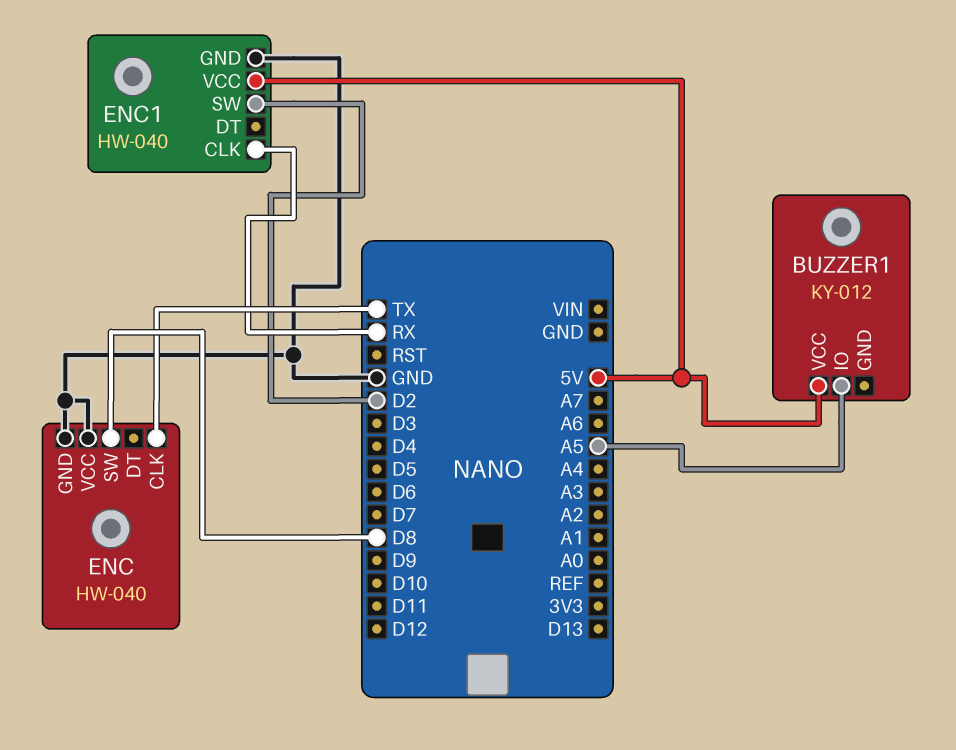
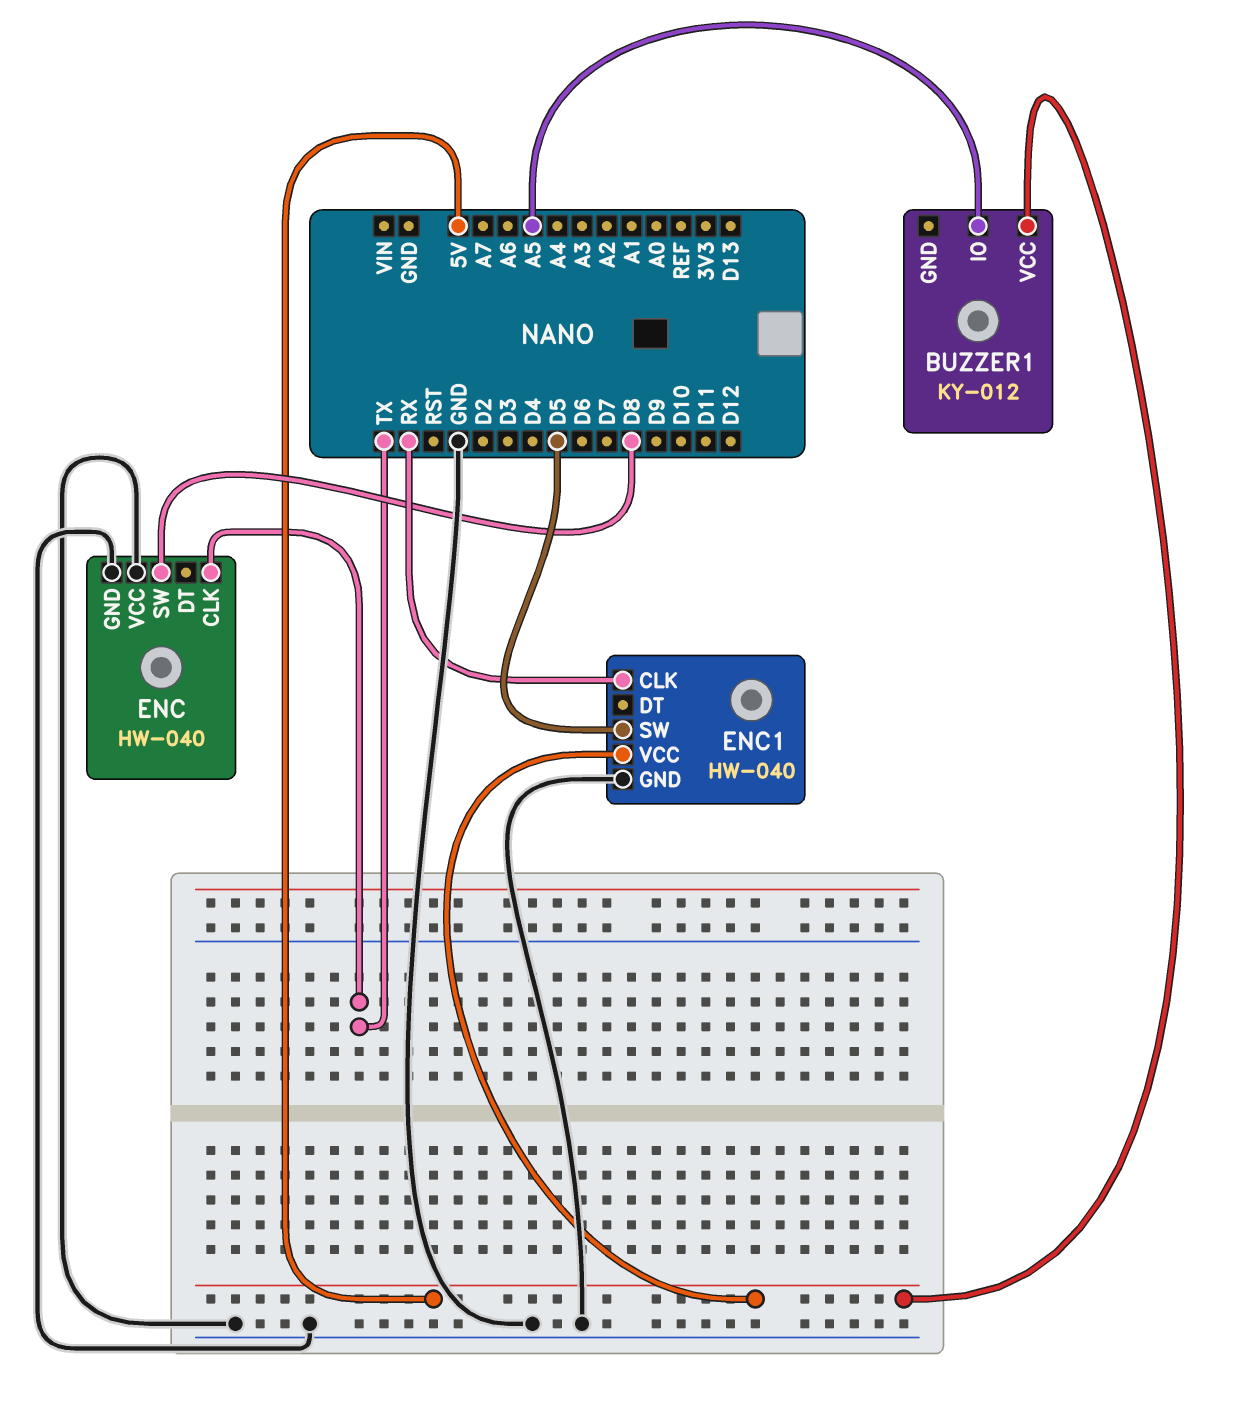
ENC1 pin SW: D2 -> D5

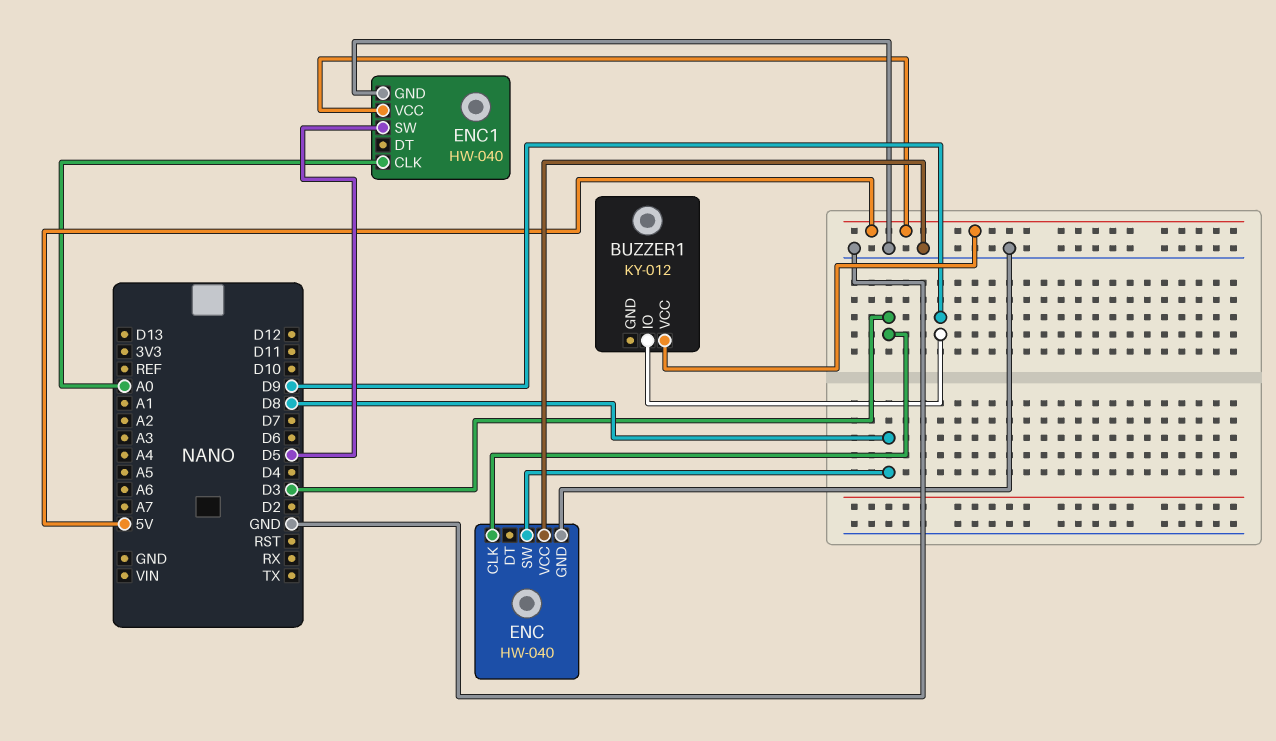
BUZZER1 pin IO: A5 -> D9
ENC pin CLK: TX -> D3
ENC1 pin CLK: RX -> A0

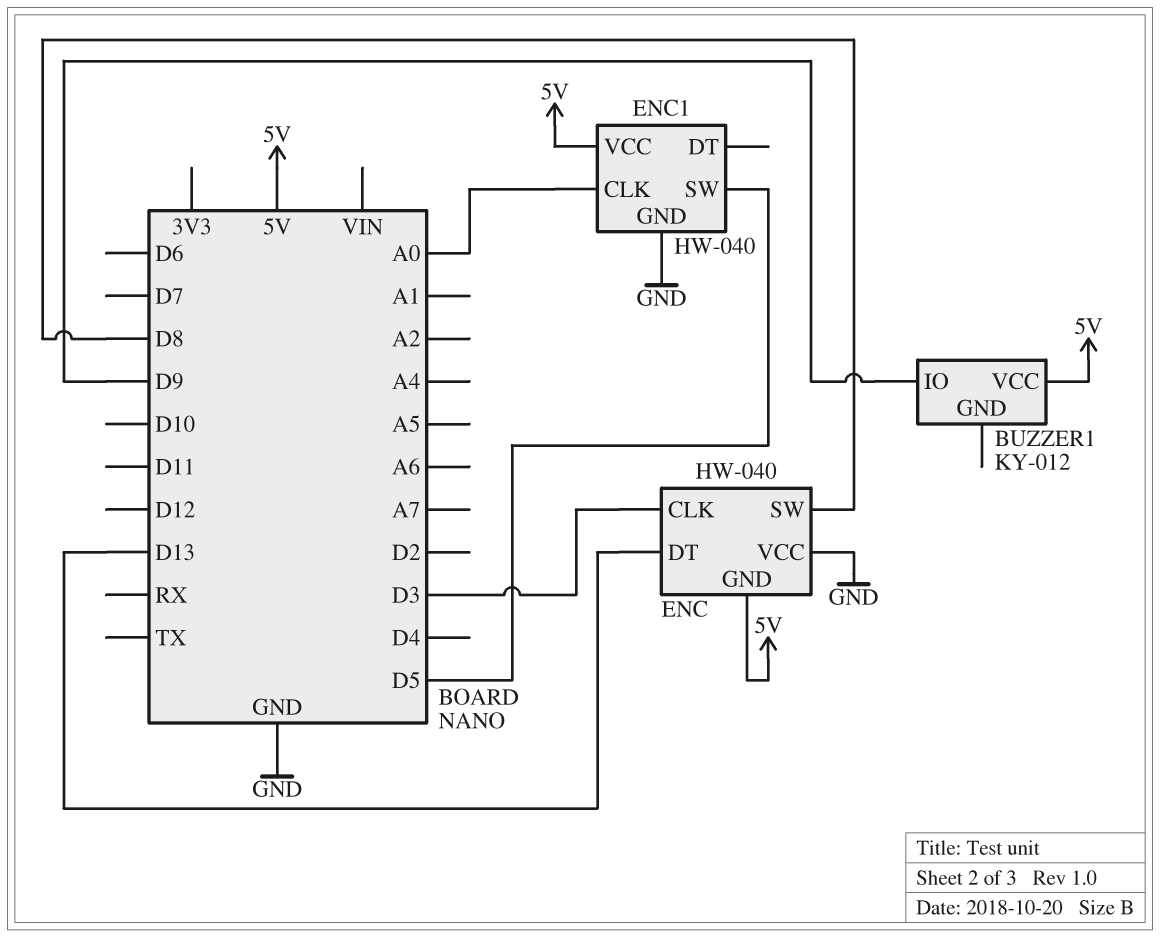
ENC pin DT: none -> D13
ENC pin GND: GND -> 5V

